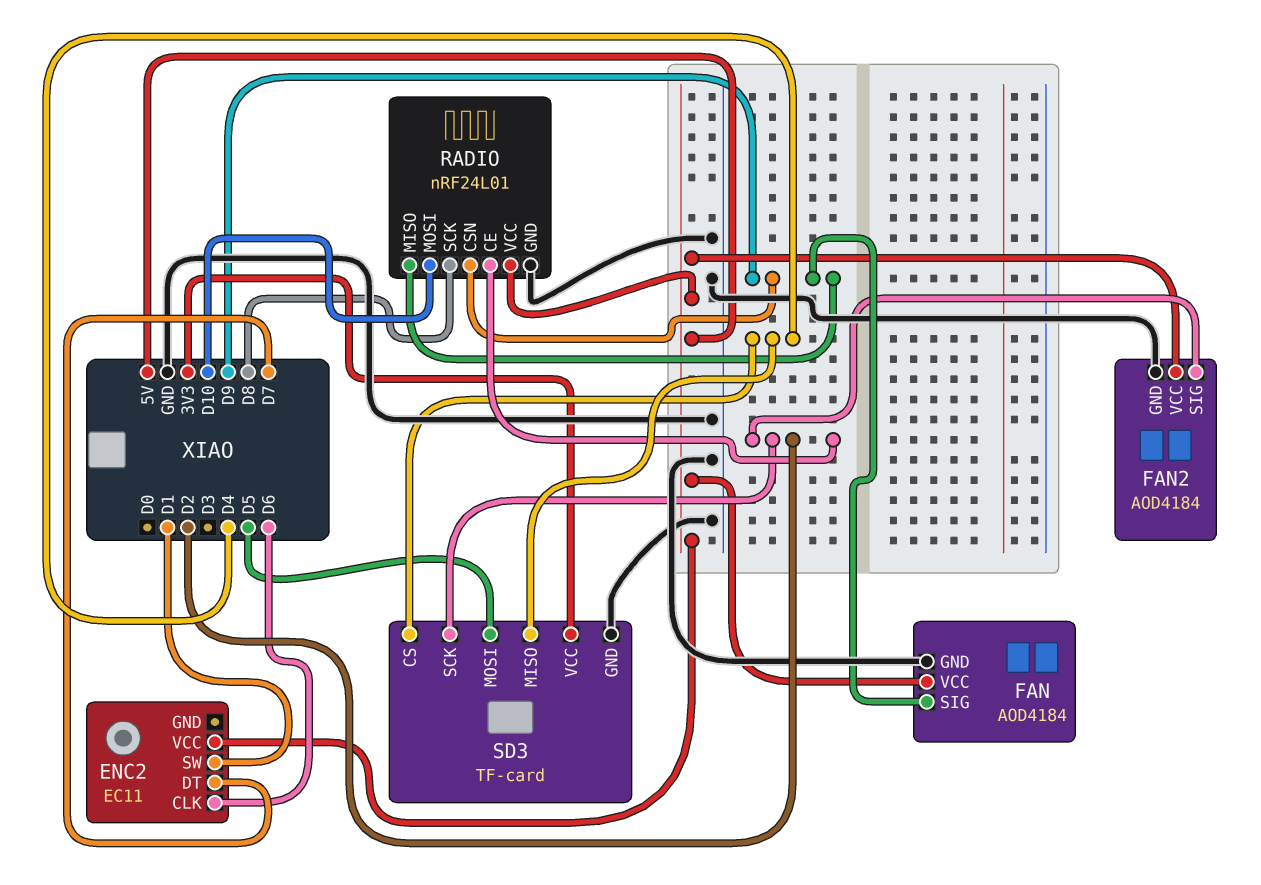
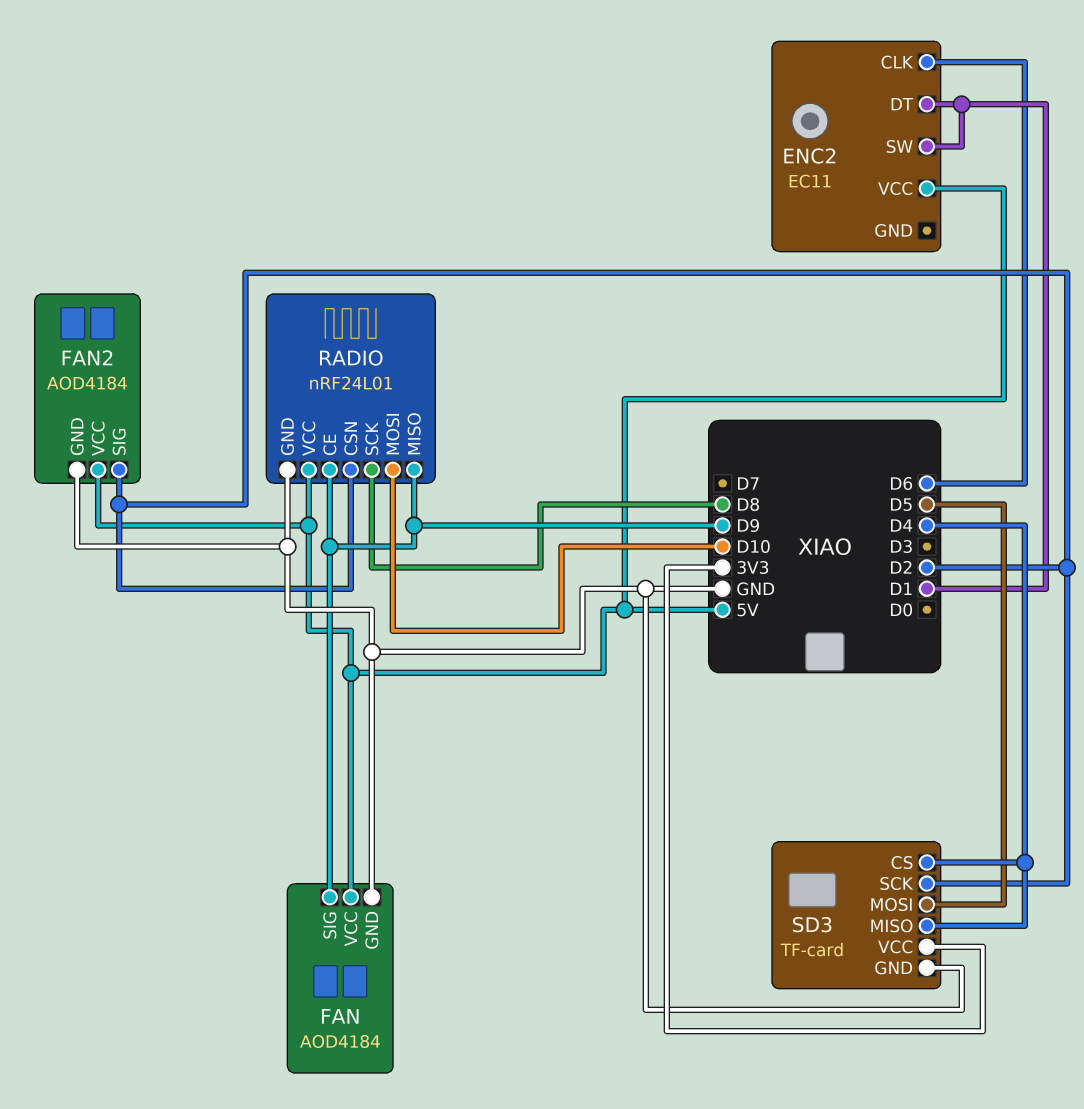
ENC2 pin DT: D7 -> D1
RADIO pin CE: D2 -> D9
RADIO pin CSN: D9 -> D2

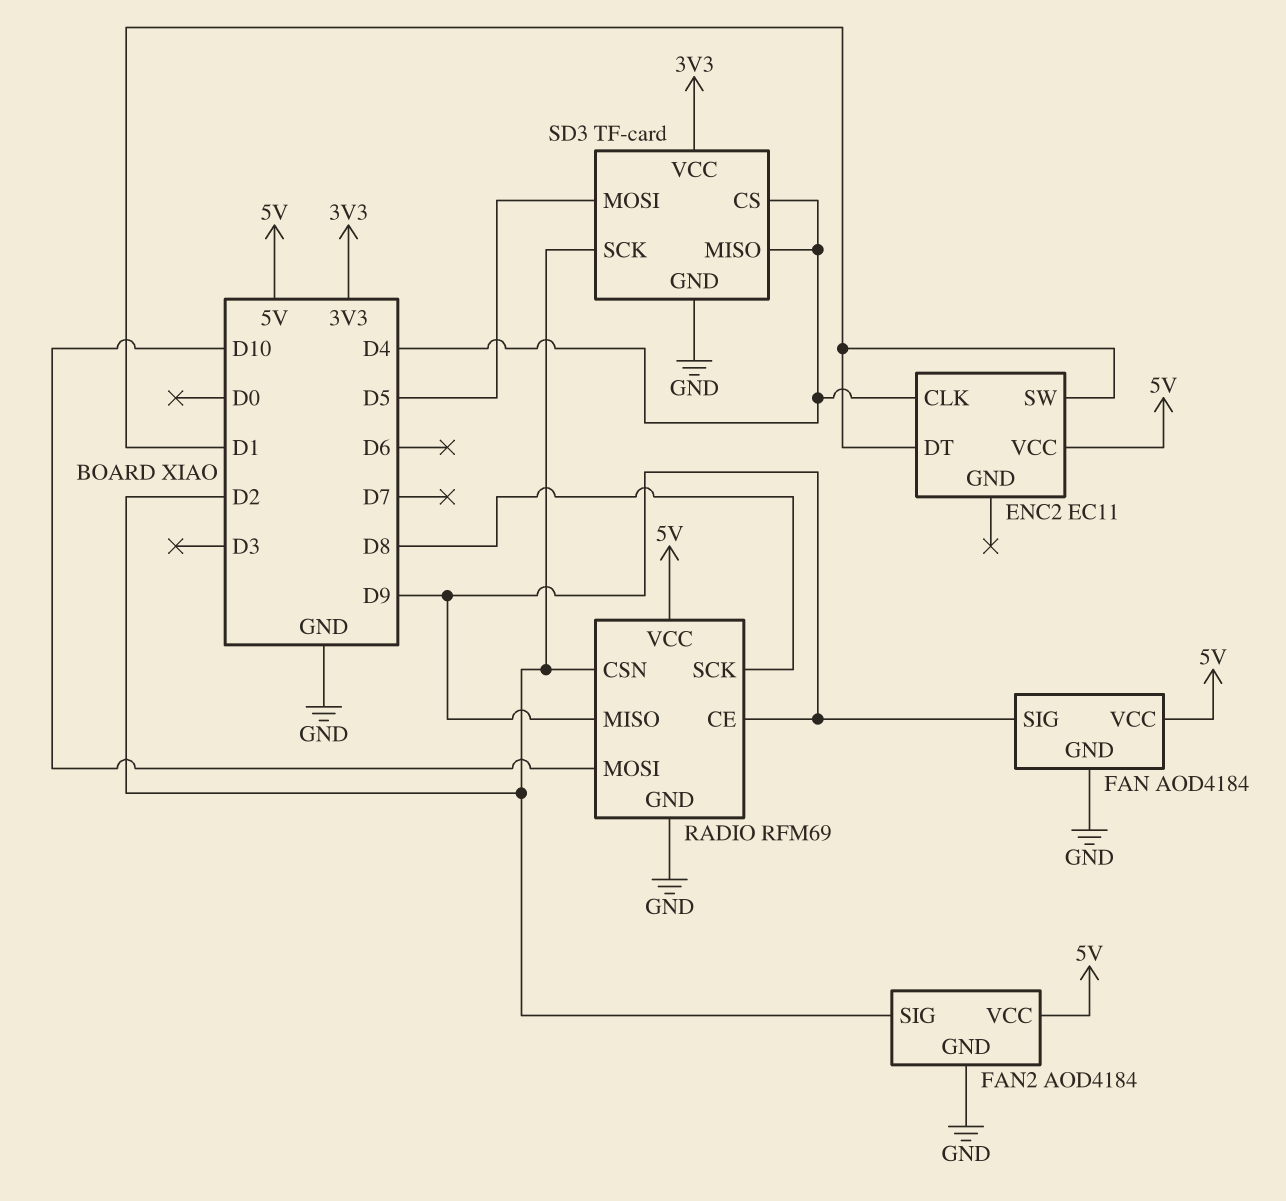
ENC2 pin CLK: D6 -> D4
RADIO: nRF24L01 -> RFM69

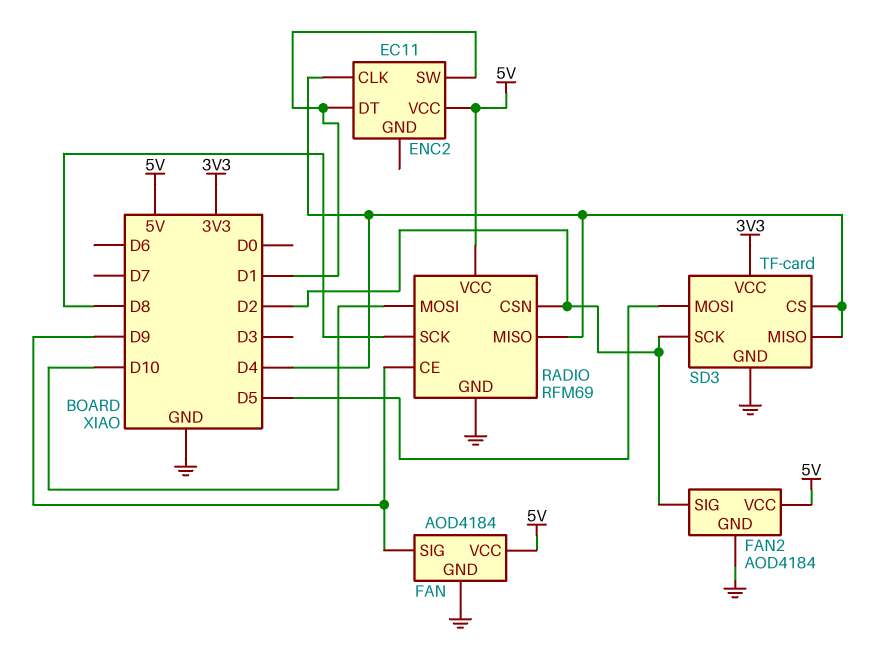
RADIO pin MISO: D9 -> D4

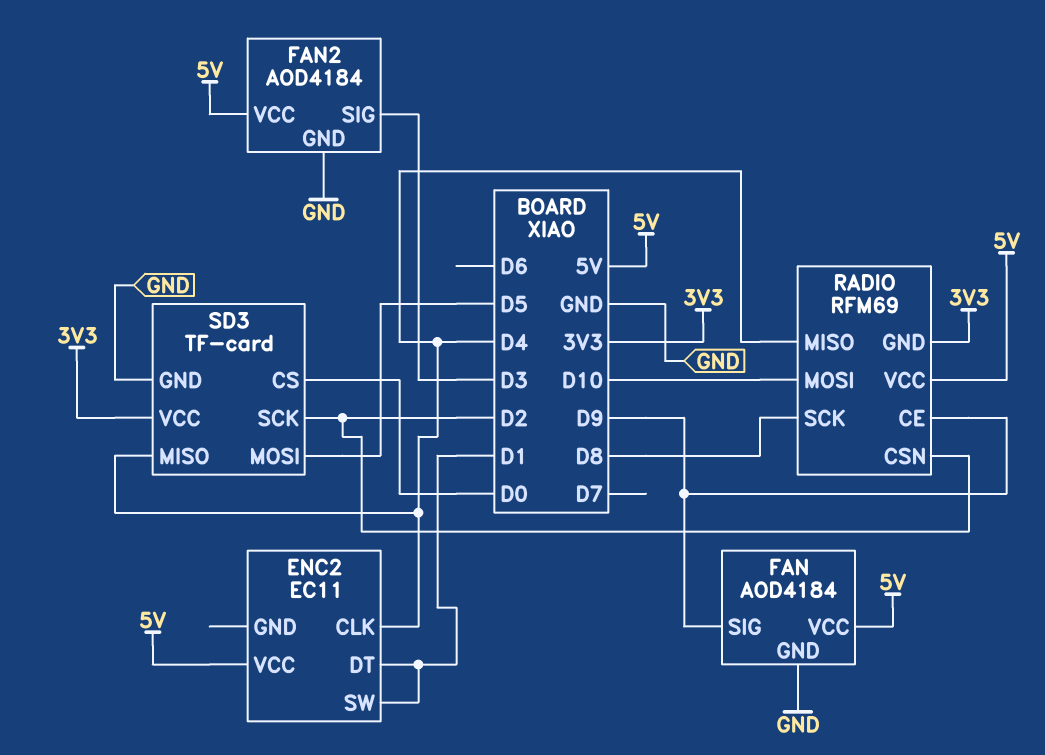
FAN2 pin SIG: D2 -> D3
RADIO pin GND: GND -> 3V3
SD3 pin CS: D4 -> D0

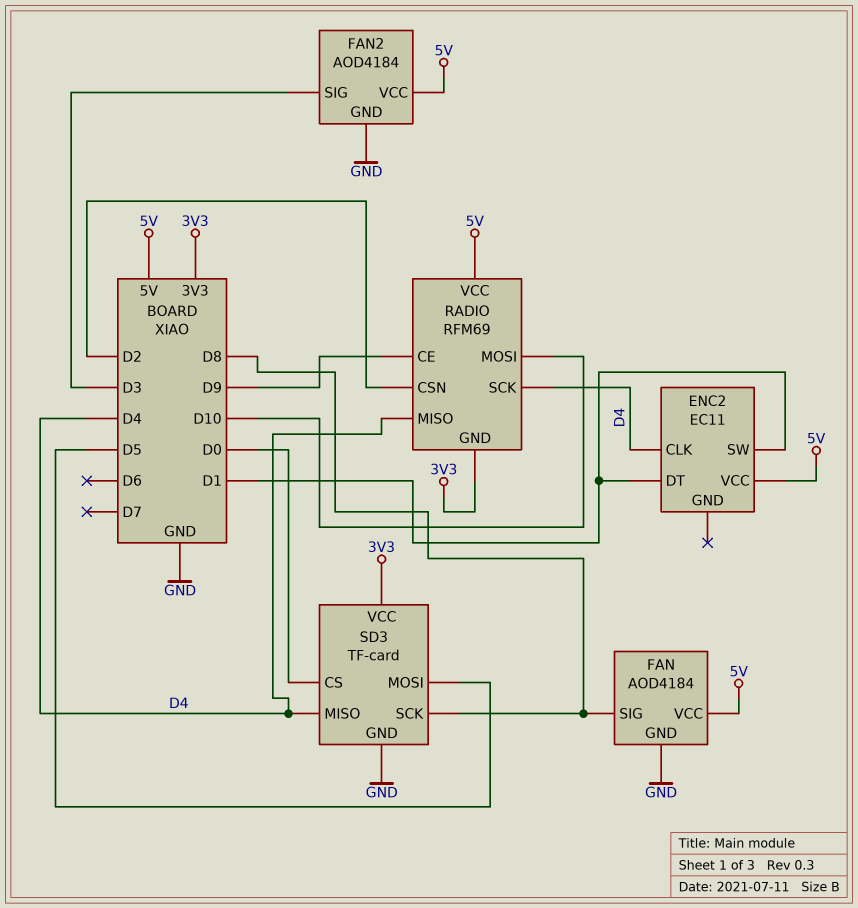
FAN pin SIG: D9 -> D8
RADIO pin SCK: D8 -> D4
SD3 pin SCK: D2 -> D8

